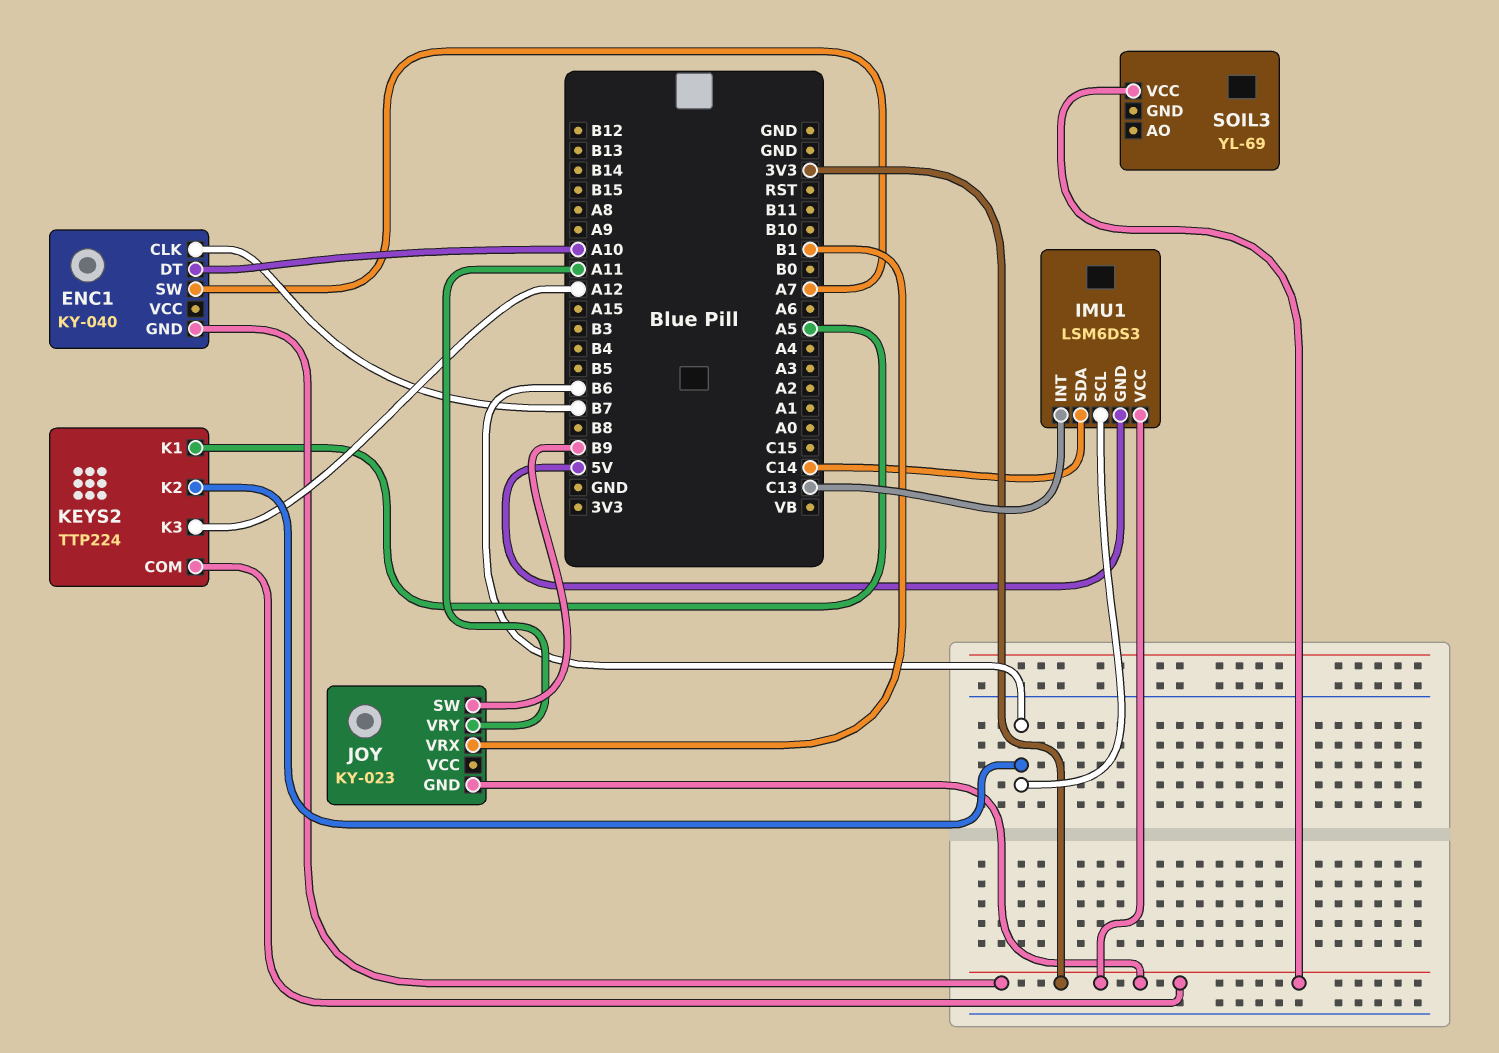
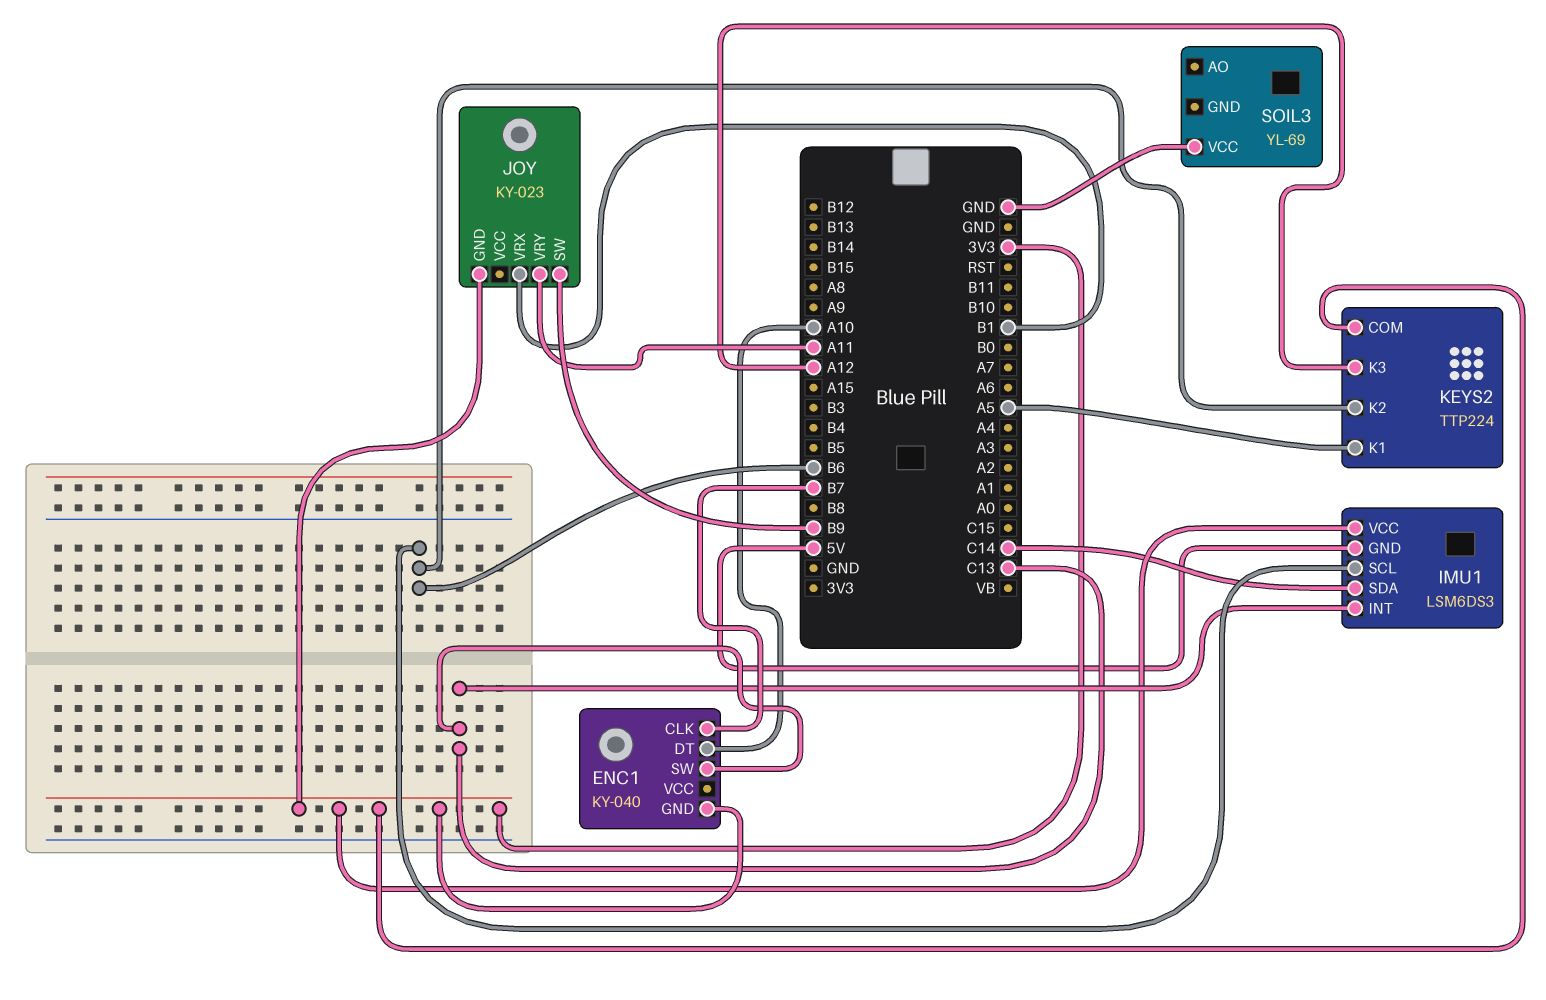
ENC1 pin SW: A7 -> C13
SOIL3 pin VCC: 3V3 -> GND

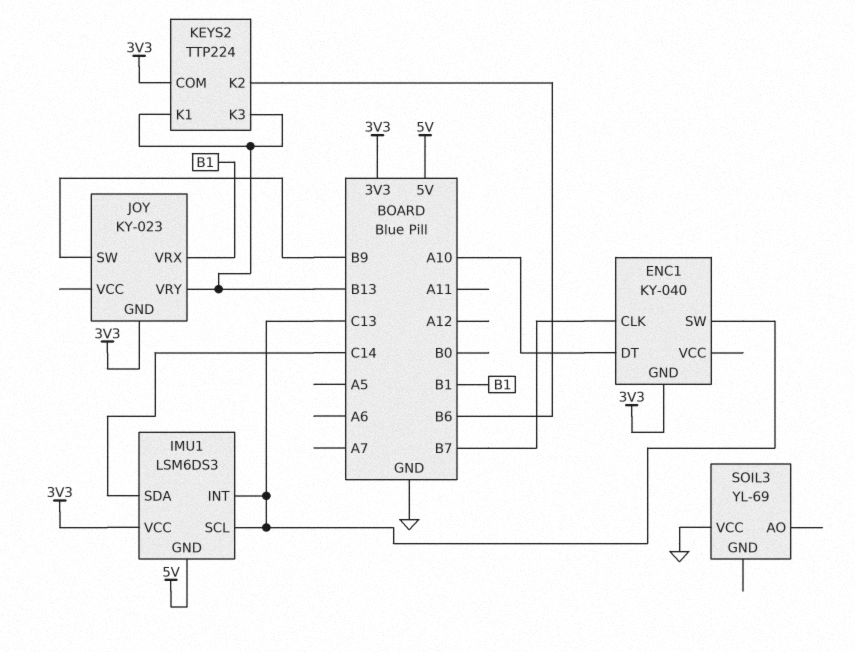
IMU1 pin SCL: B6 -> C13
JOY pin VRY: A11 -> B13
KEYS2 pin K1: A5 -> B13
KEYS2 pin K3: A12 -> B13

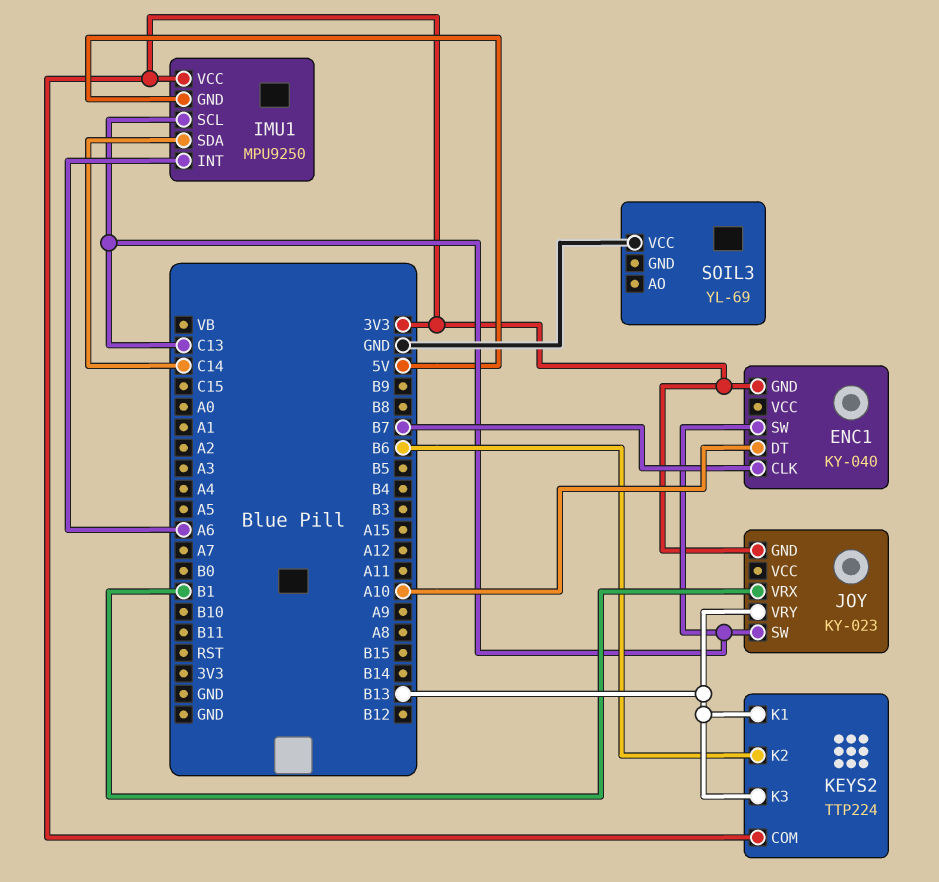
IMU1: LSM6DS3 -> MPU9250
IMU1 pin INT: C13 -> A6
JOY pin SW: B9 -> C13

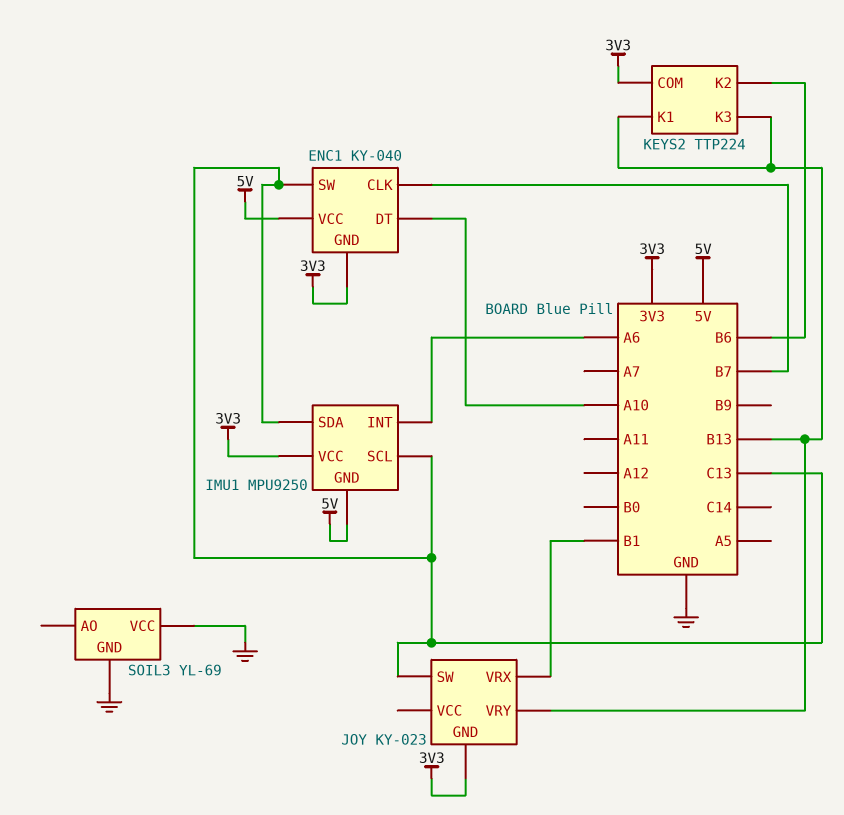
ENC1 pin VCC: none -> 5V
IMU1 pin SDA: C14 -> C13
SOIL3 pin GND: none -> GND

